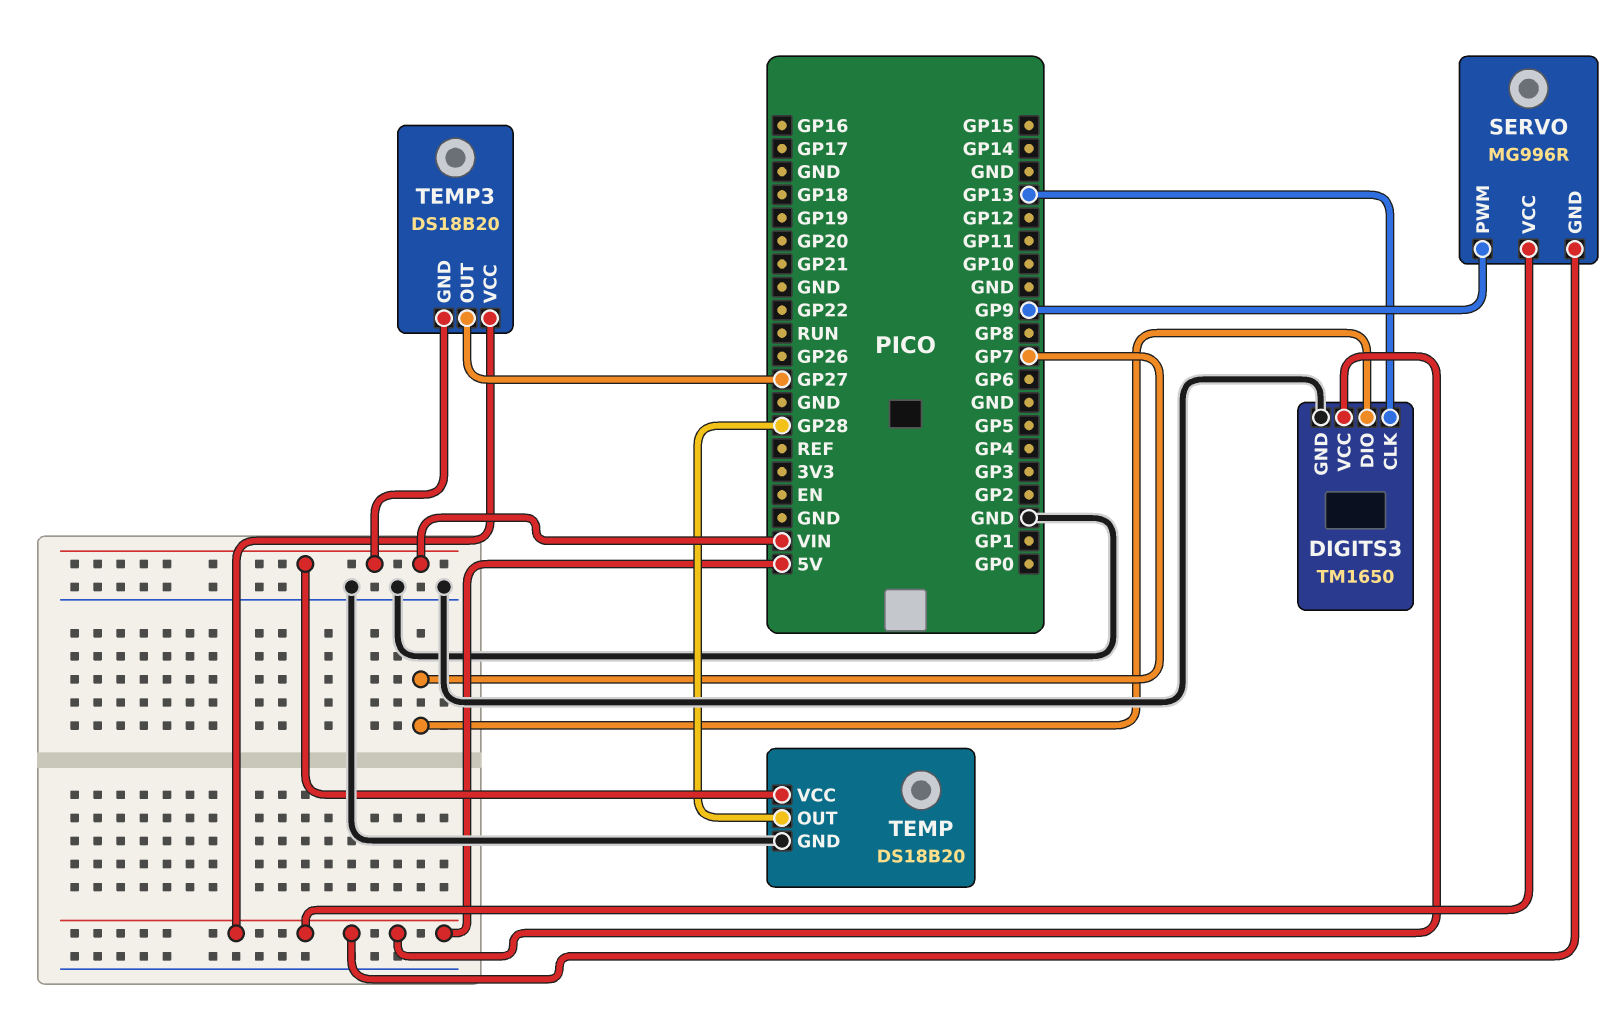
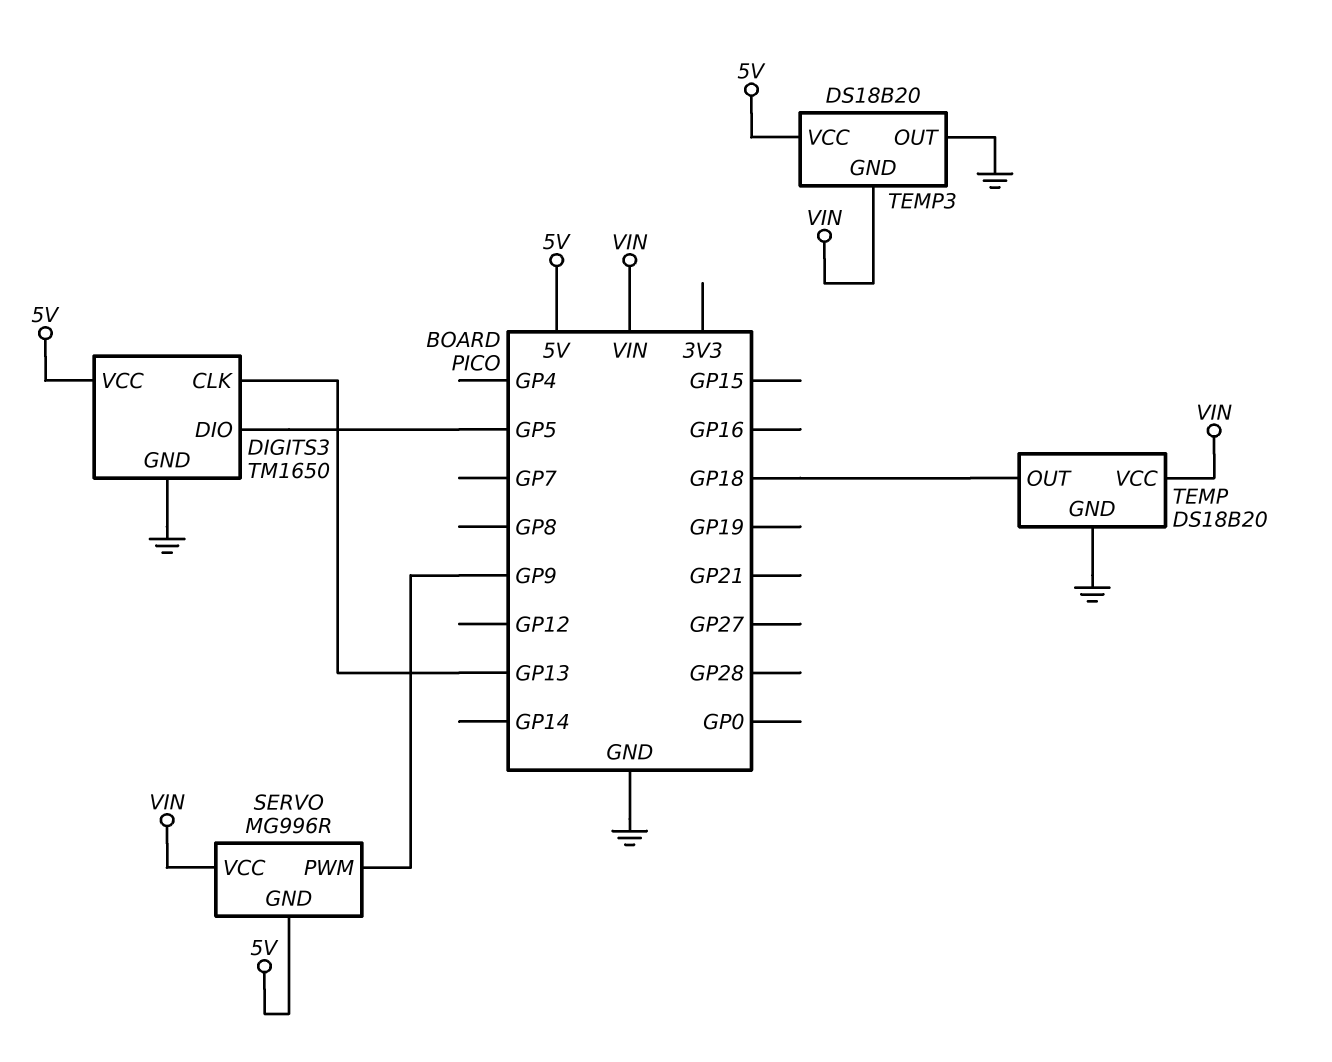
DIGITS3 pin DIO: GP7 -> GP5
SERVO pin VCC: 5V -> VIN
TEMP pin OUT: GP28 -> GP18
TEMP3 pin OUT: GP27 -> GND

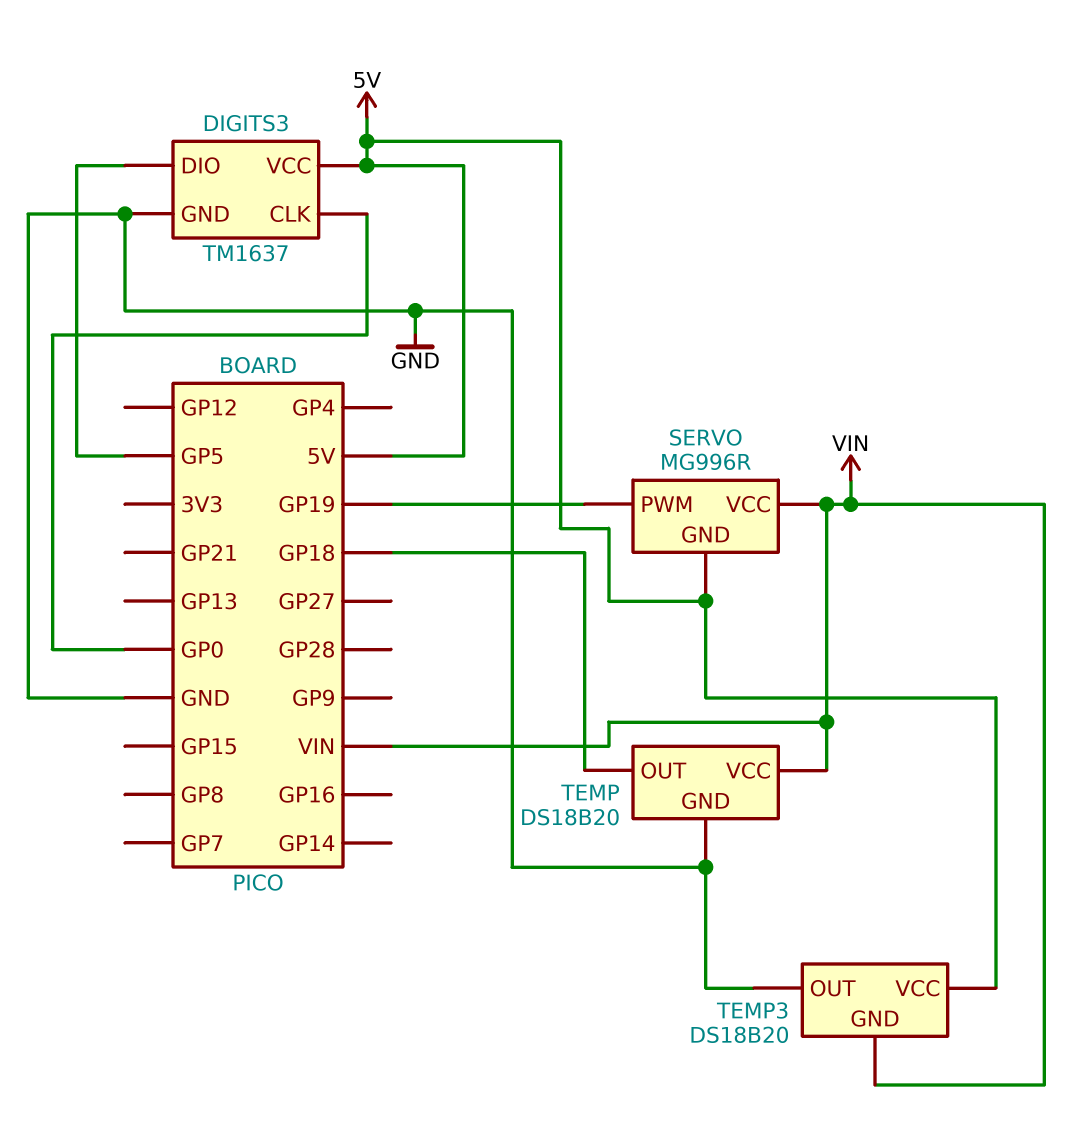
DIGITS3: TM1650 -> TM1637
DIGITS3 pin CLK: GP13 -> GP0
SERVO pin PWM: GP9 -> GP19

